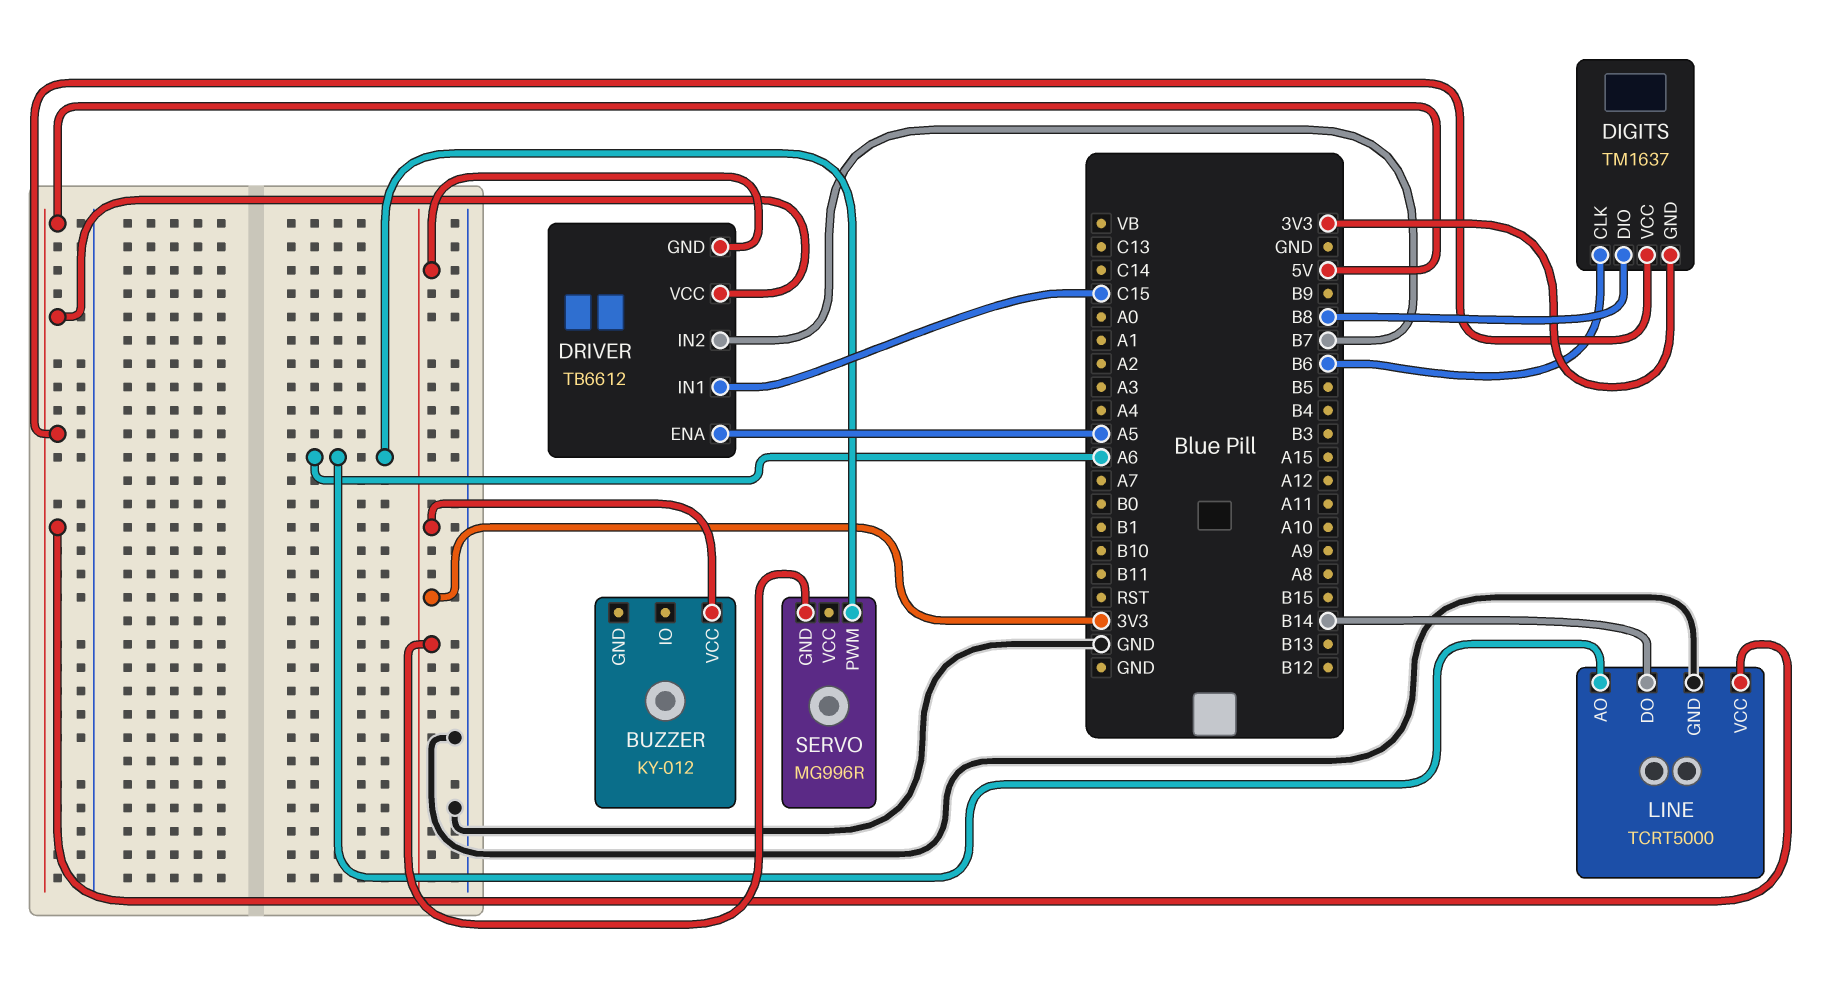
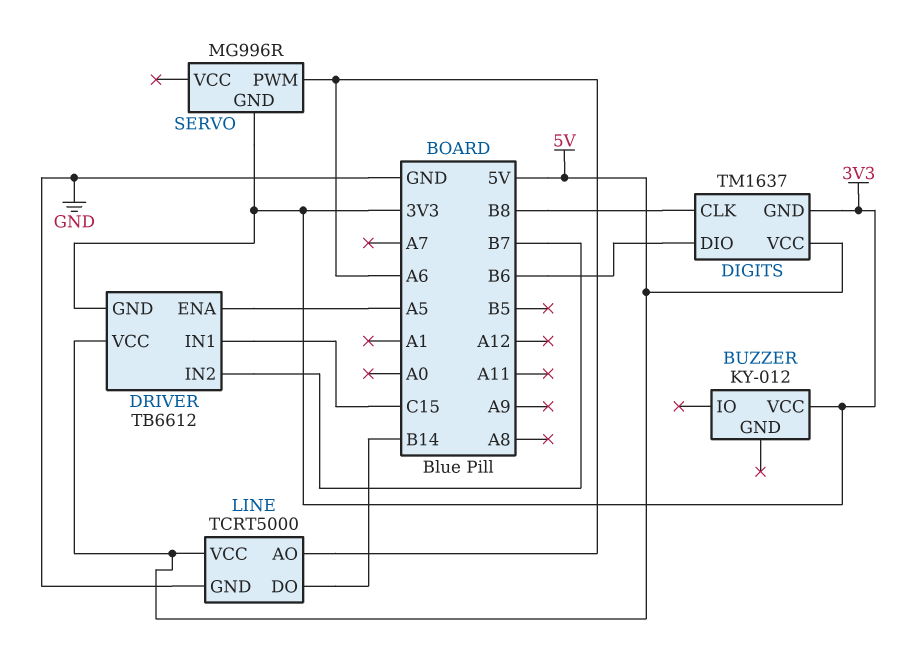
DIGITS pin CLK: B6 -> B8
DIGITS pin DIO: B8 -> B6

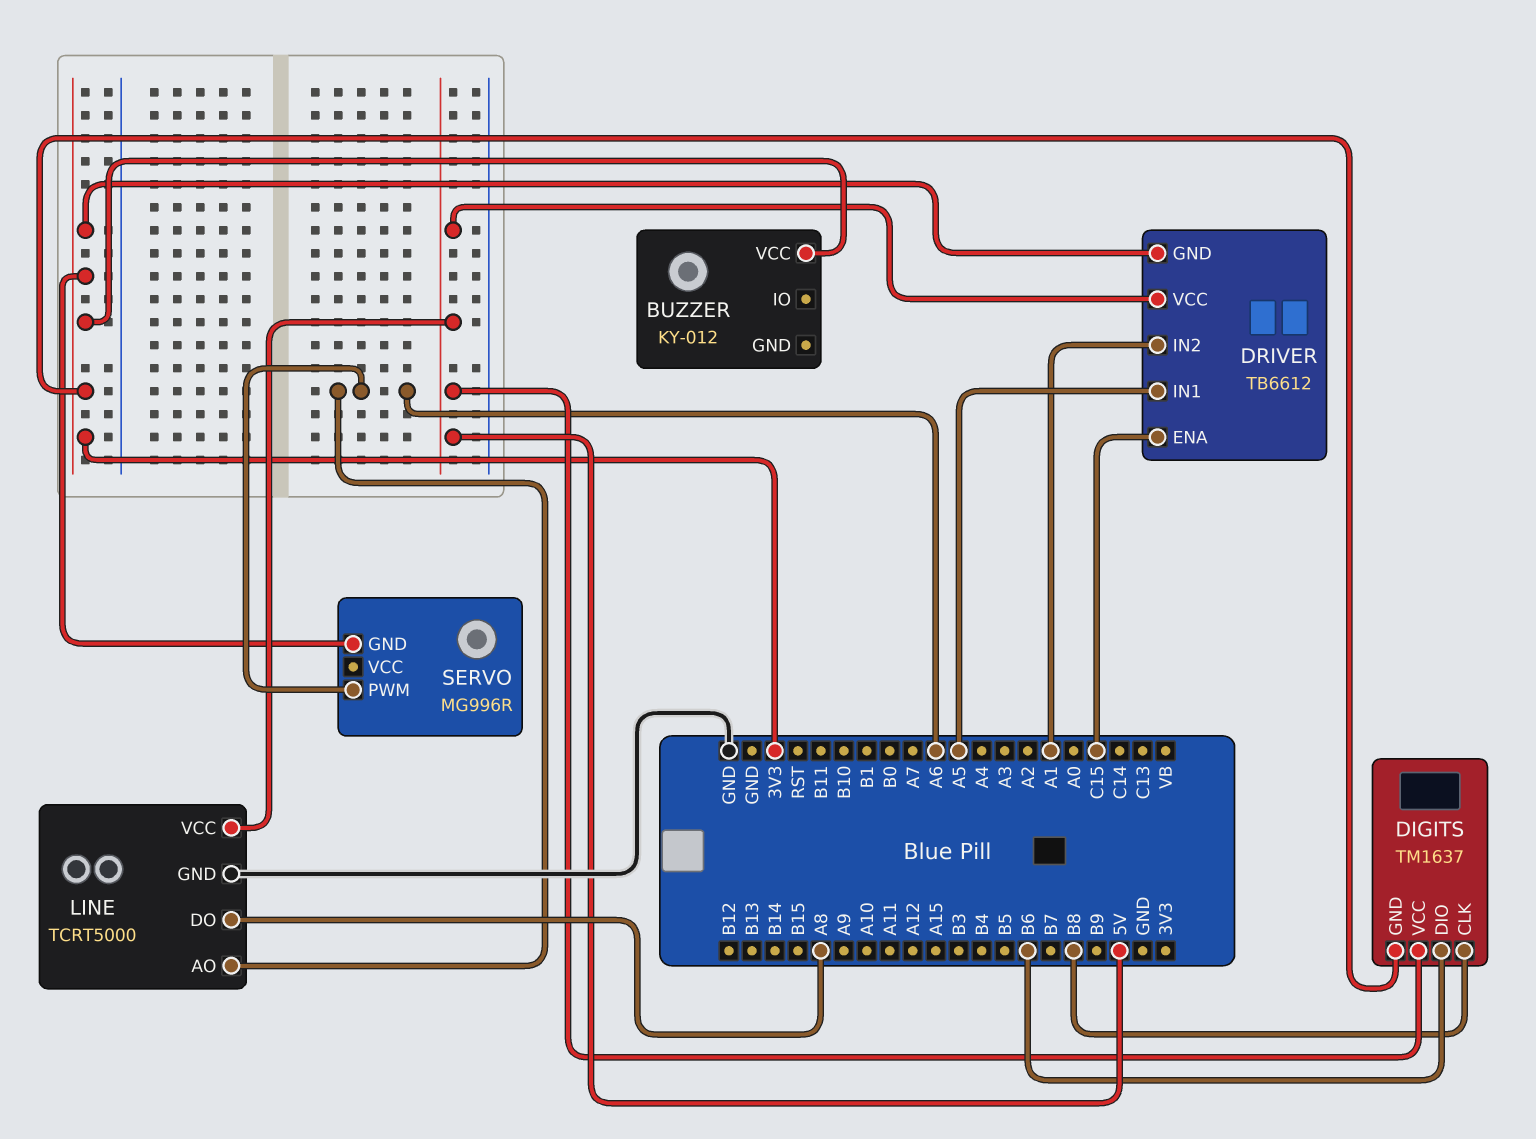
DRIVER pin ENA: A5 -> C15
DRIVER pin IN1: C15 -> A5
DRIVER pin IN2: B7 -> A1
LINE pin DO: B14 -> A8

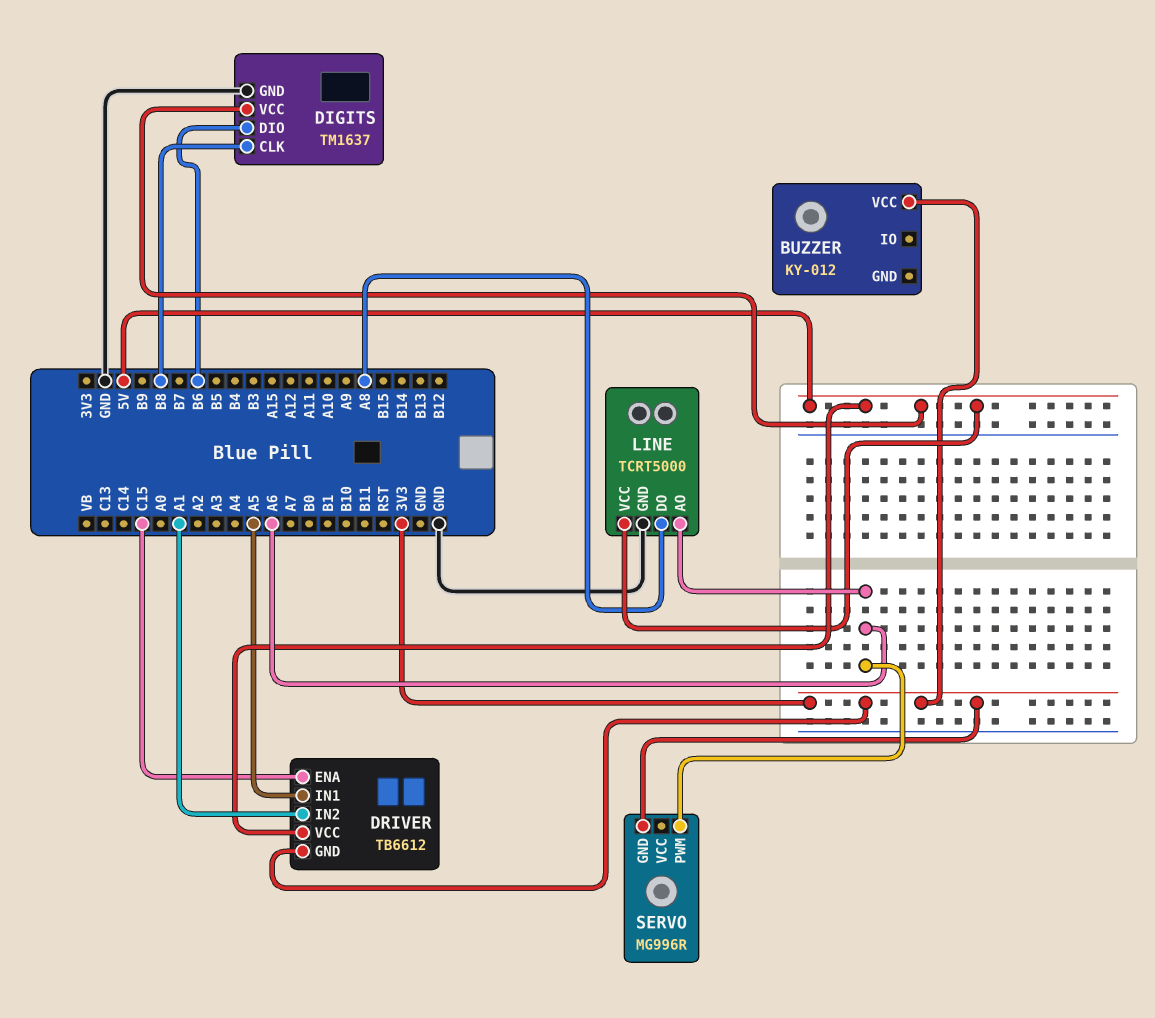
DIGITS pin GND: 3V3 -> GND

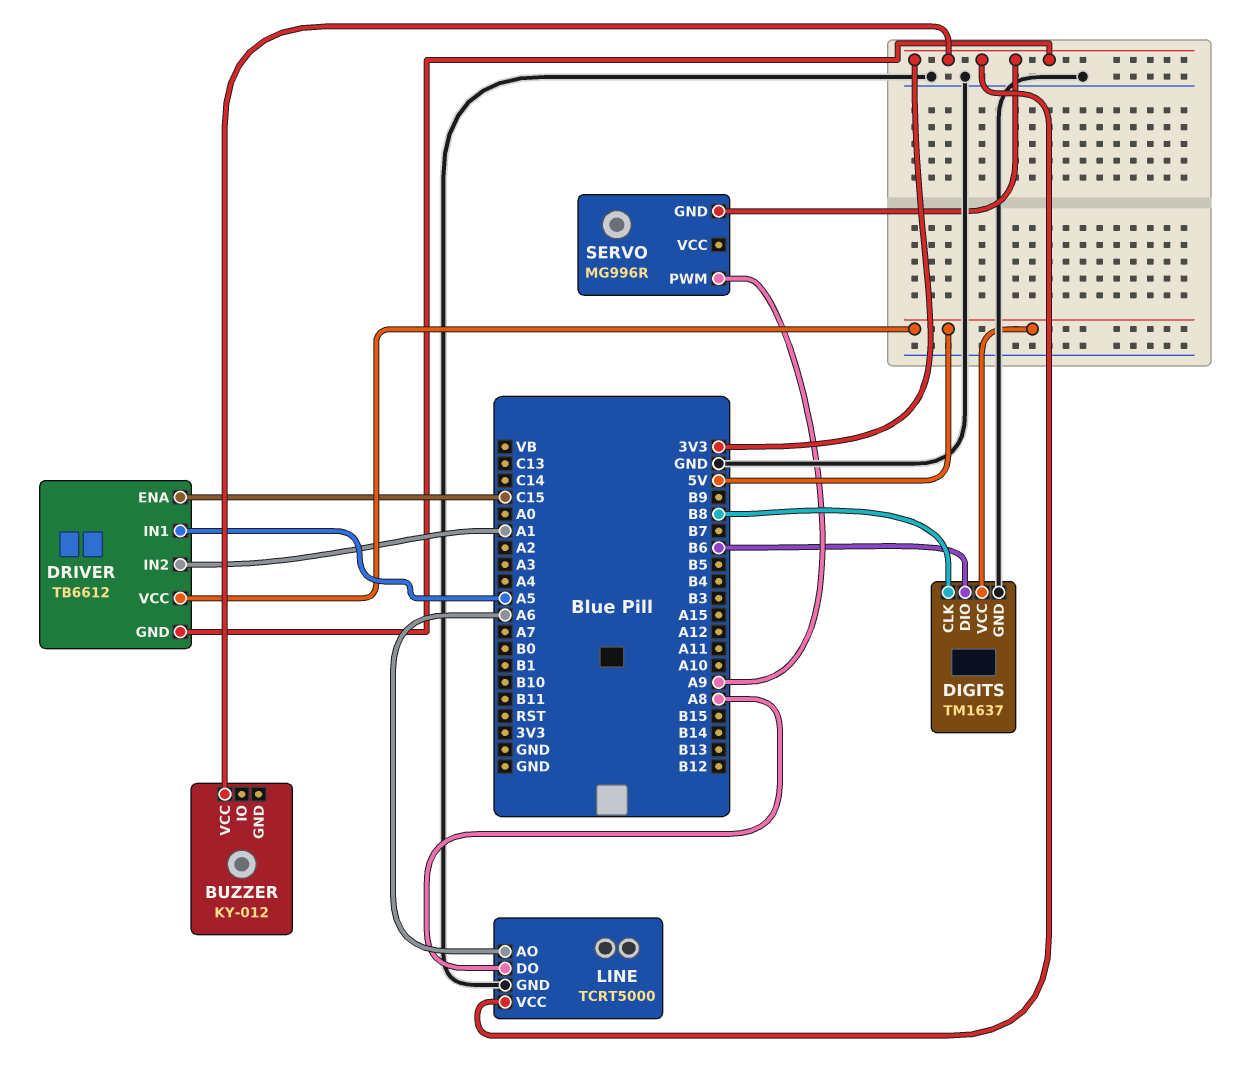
LINE pin VCC: 5V -> 3V3
SERVO pin PWM: A6 -> A9

